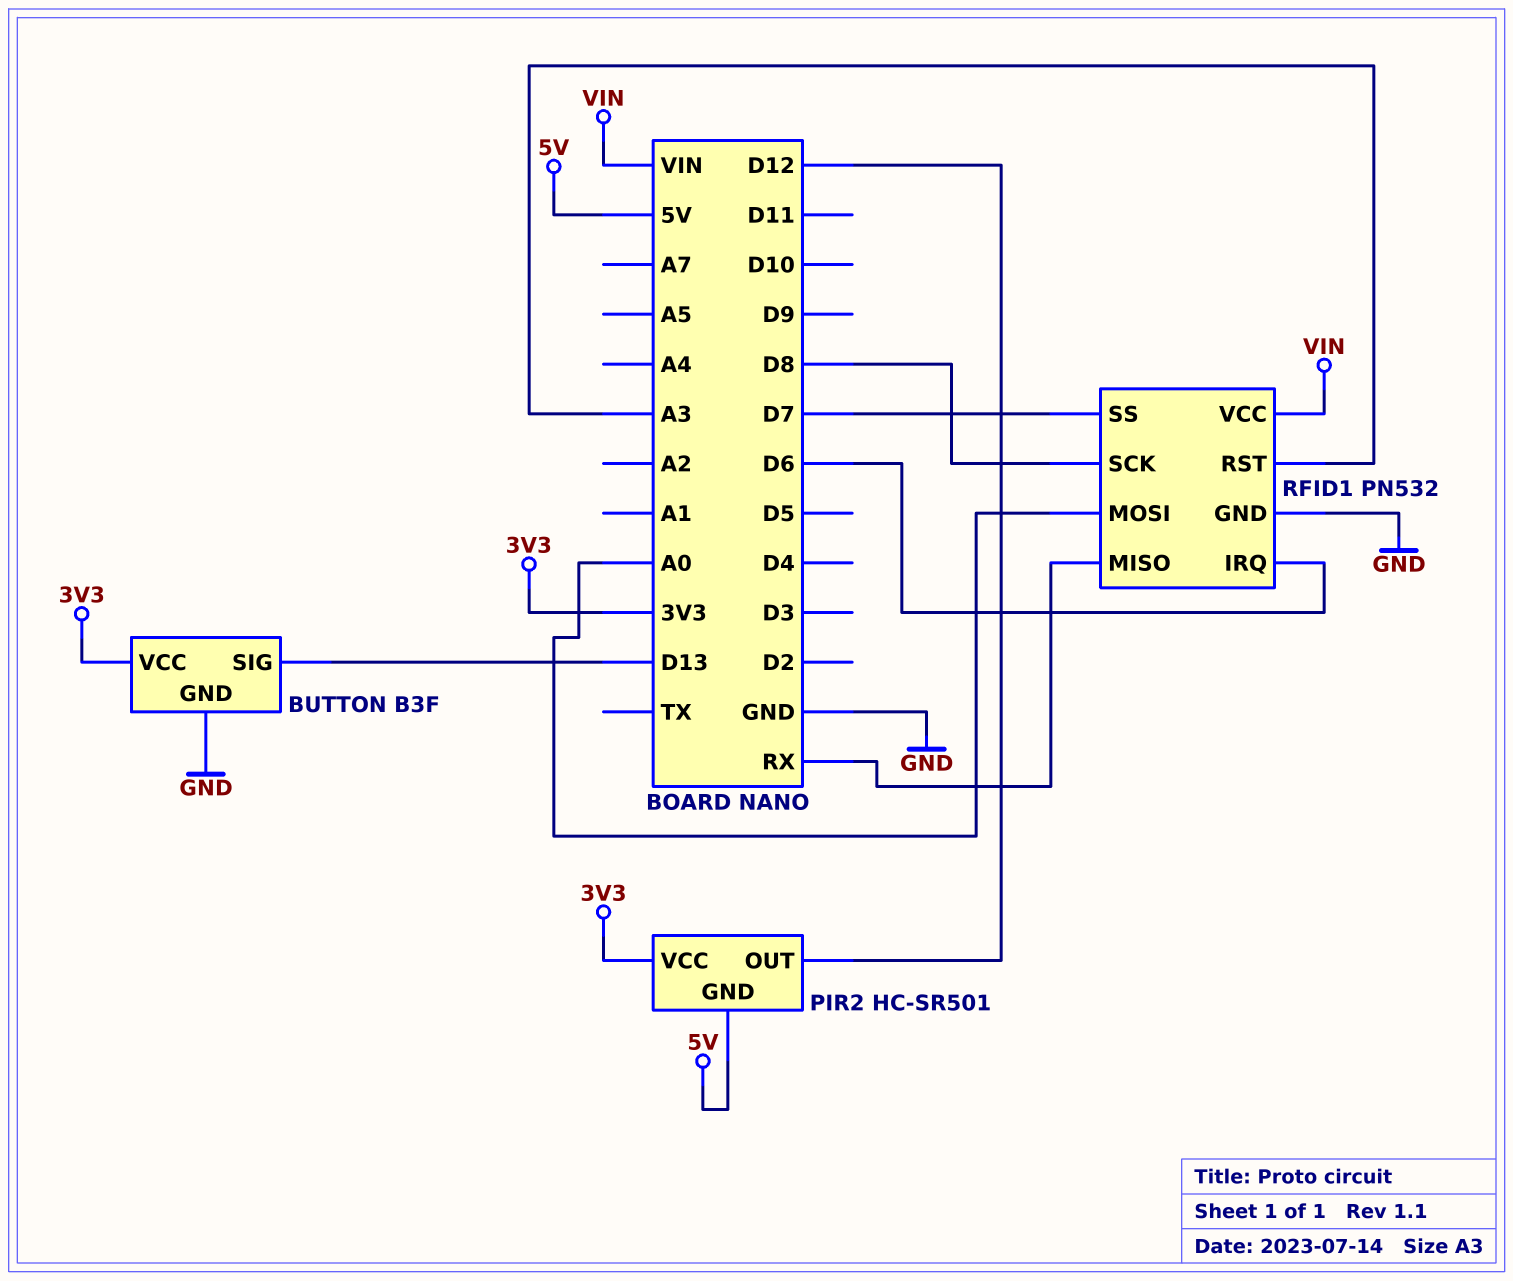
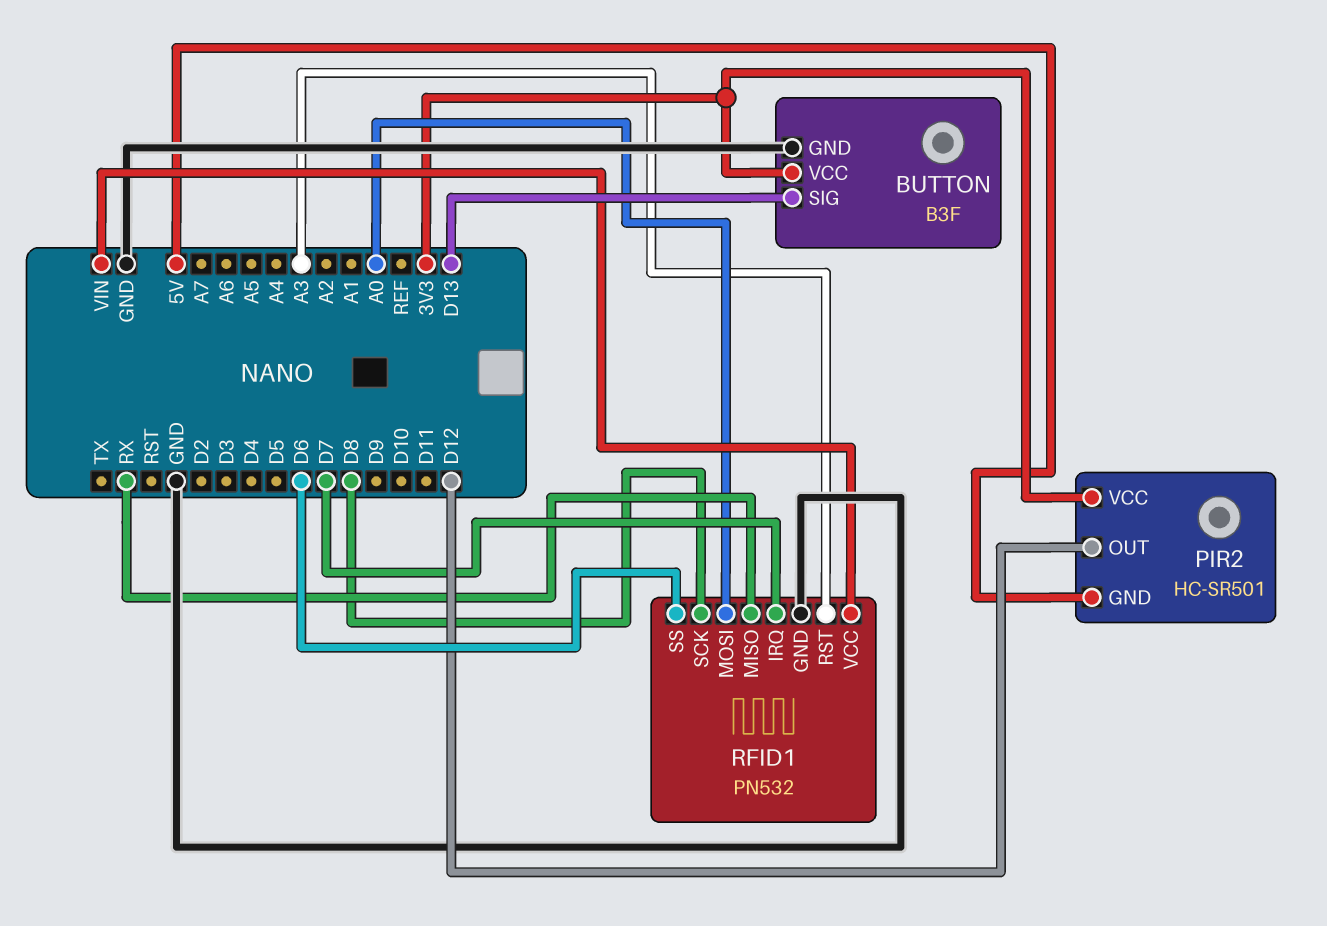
RFID1 pin IRQ: D6 -> D7
RFID1 pin SS: D7 -> D6

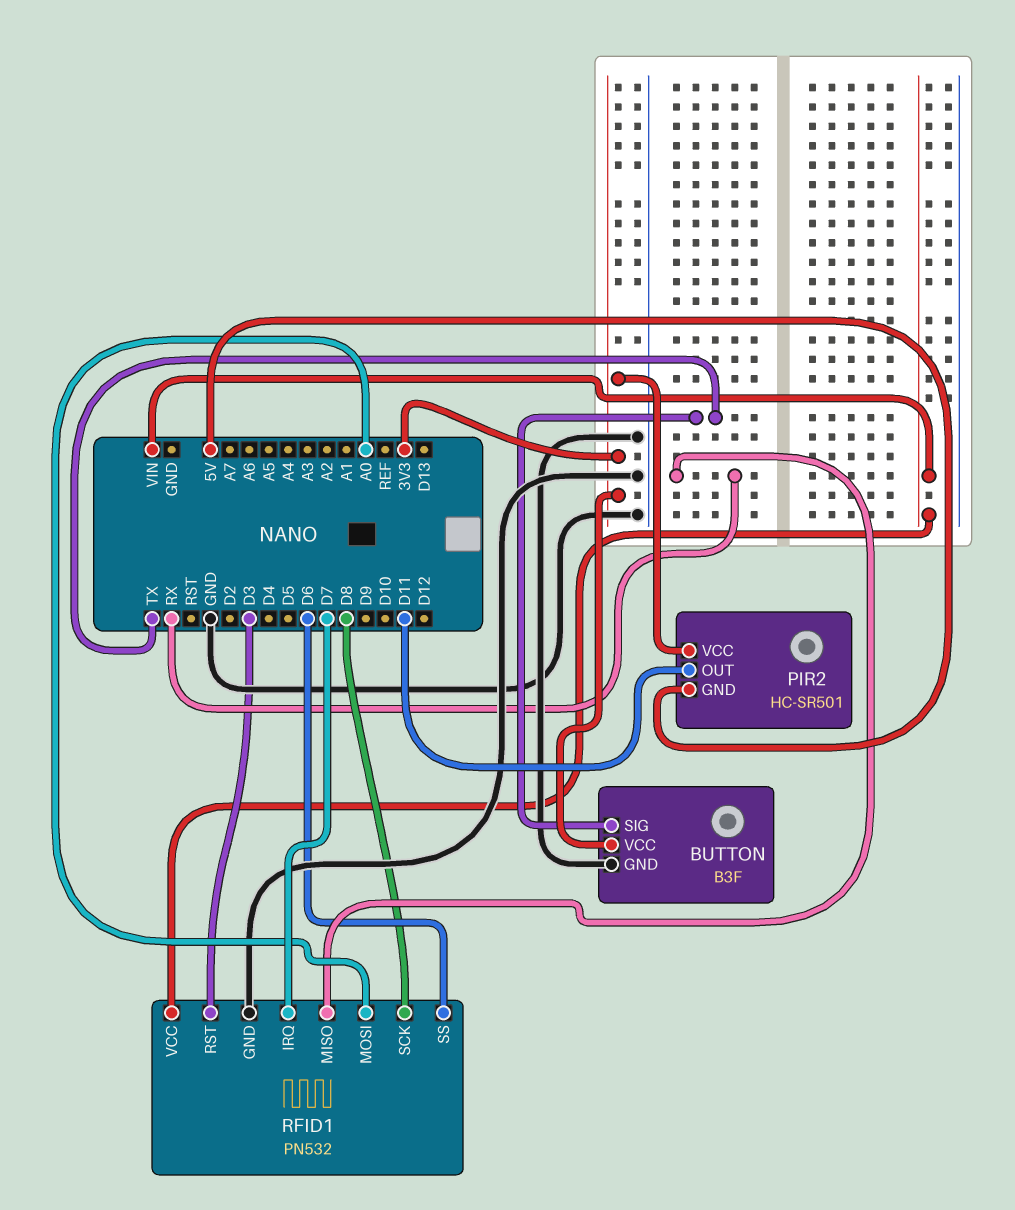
BUTTON pin SIG: D13 -> TX
PIR2 pin OUT: D12 -> D11
RFID1 pin RST: A3 -> D3

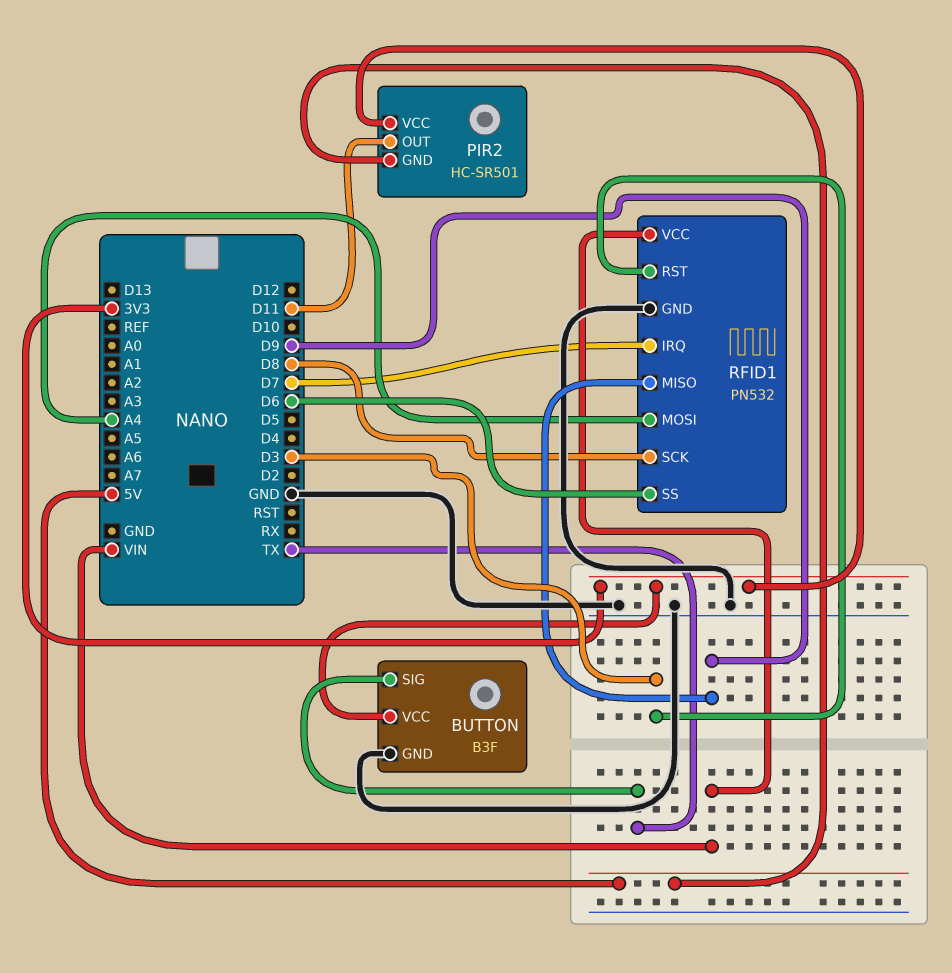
RFID1 pin MISO: RX -> D9
RFID1 pin MOSI: A0 -> A4

